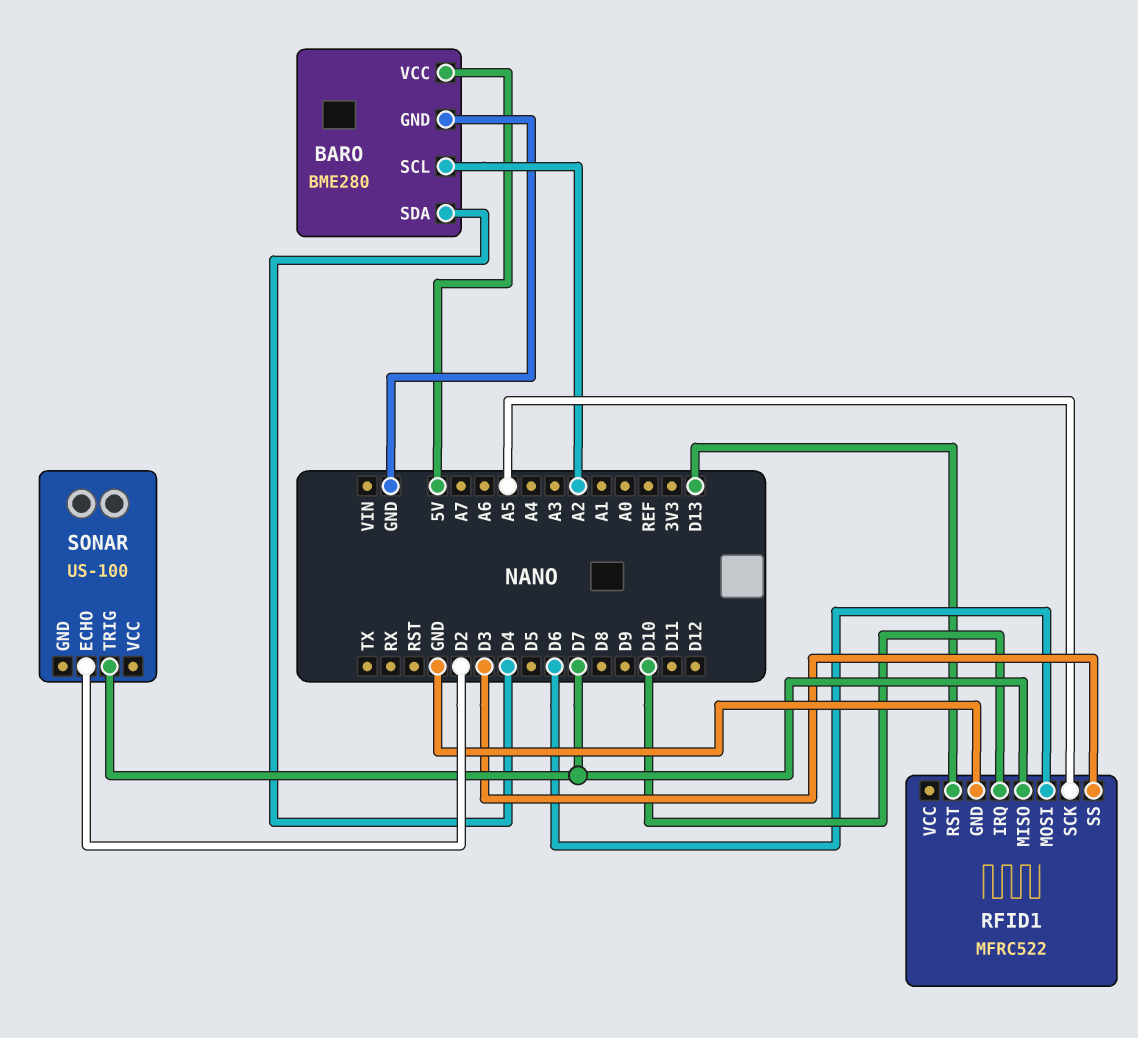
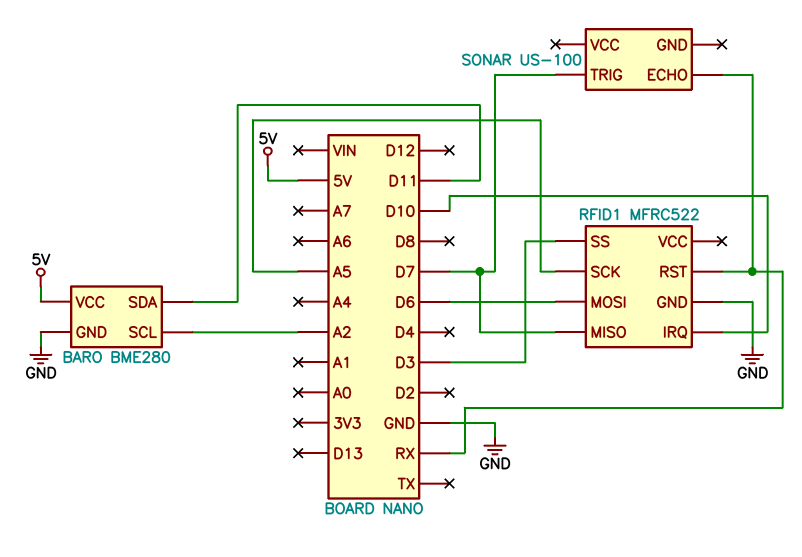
BARO pin SDA: D4 -> D11
RFID1 pin RST: D13 -> RX
SONAR pin ECHO: D2 -> RX

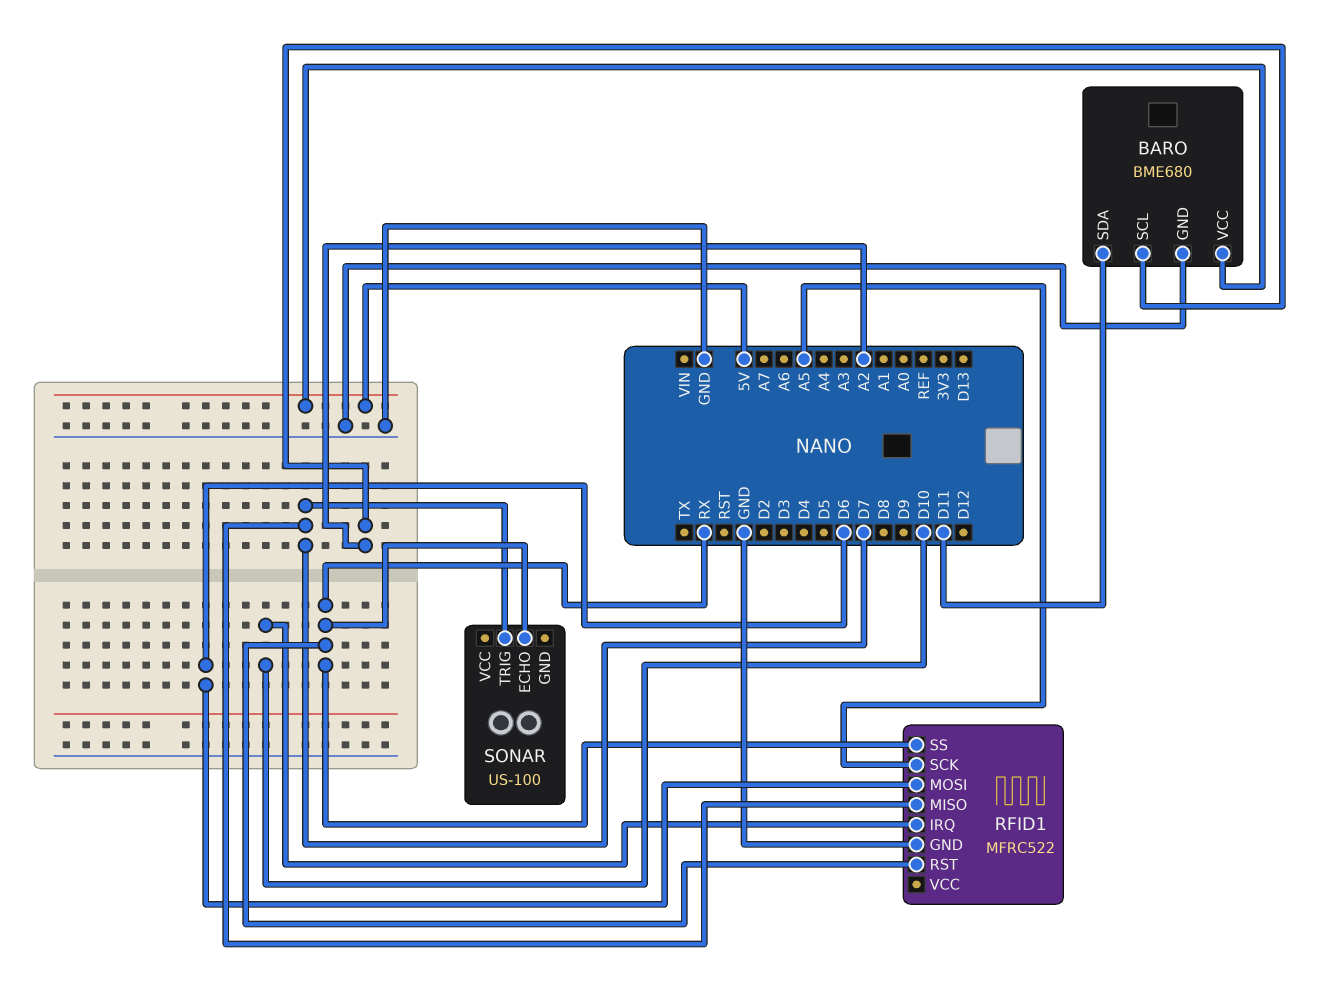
BARO: BME280 -> BME680
RFID1 pin SS: D3 -> RX

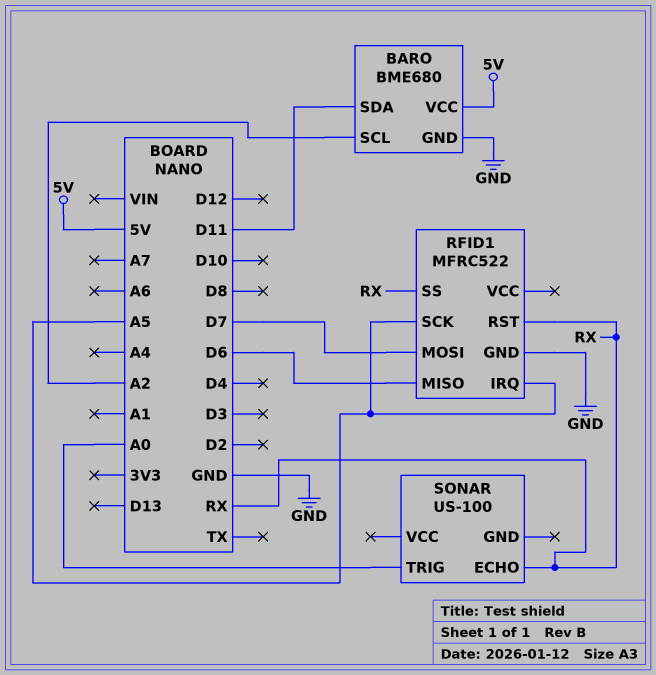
RFID1 pin IRQ: D10 -> A5
RFID1 pin MISO: D7 -> D6
RFID1 pin MOSI: D6 -> D7
SONAR pin TRIG: D7 -> A0

